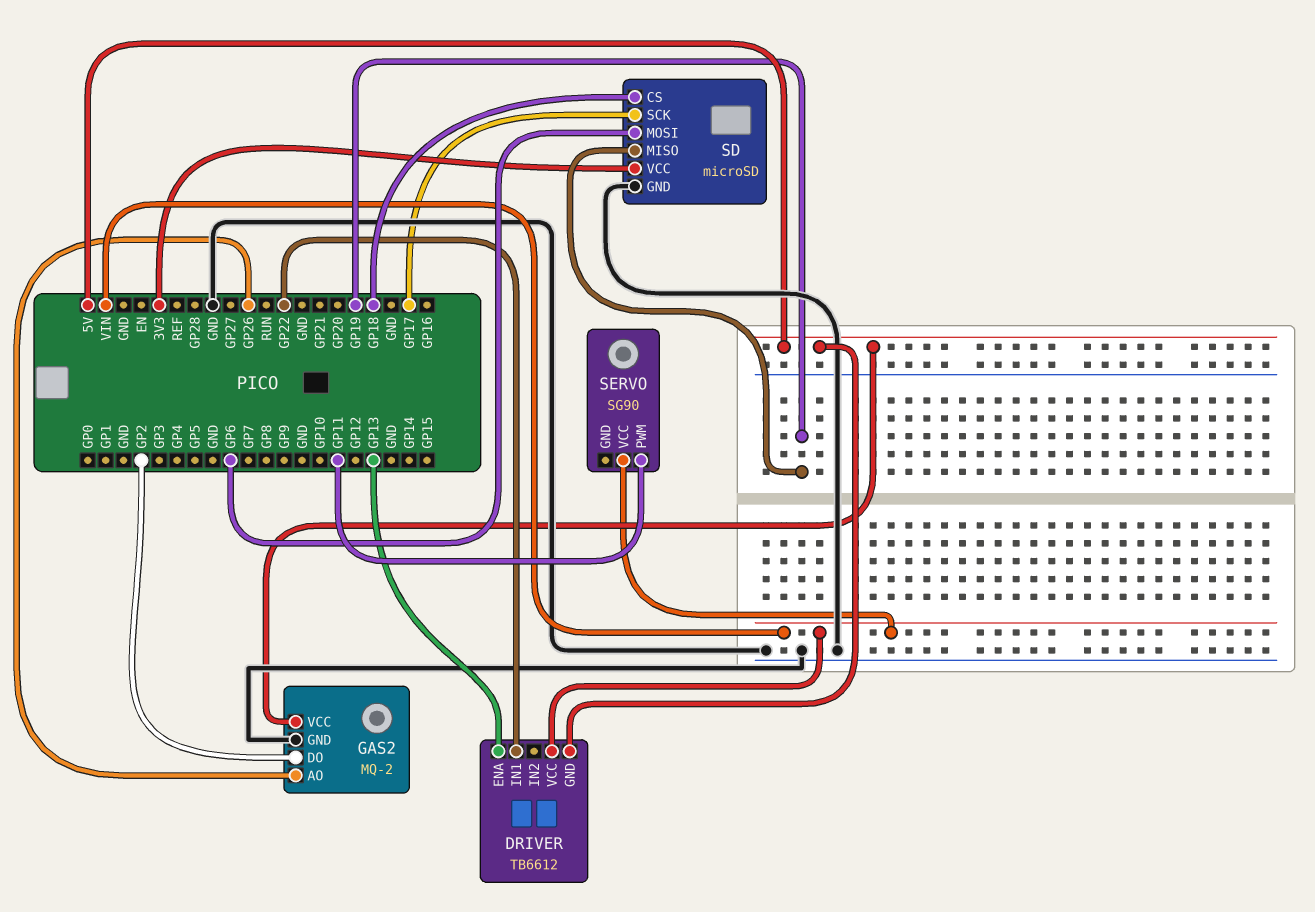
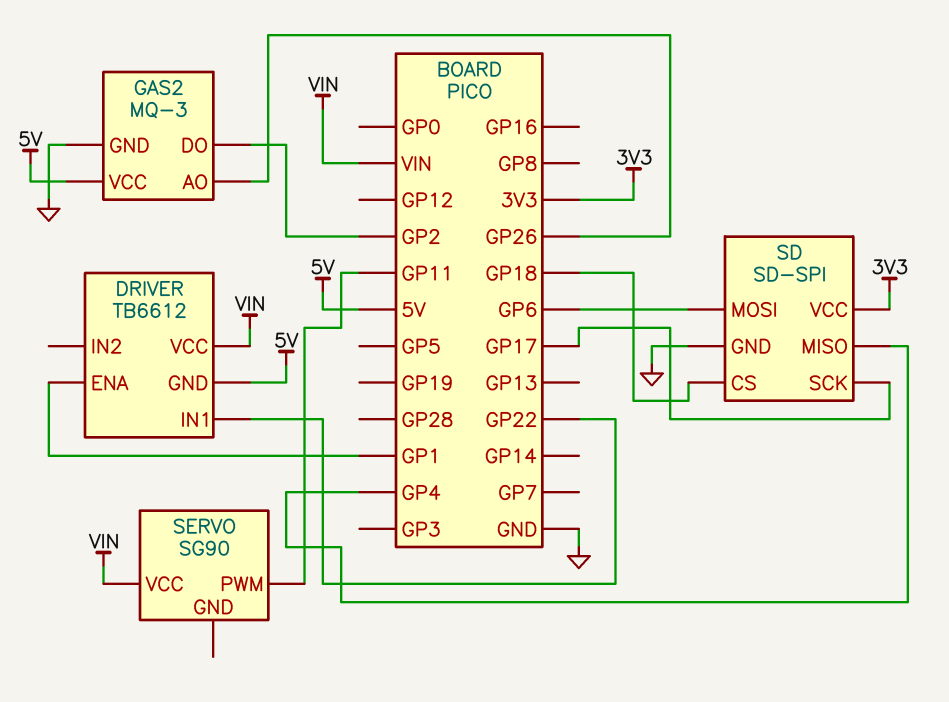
DRIVER pin ENA: GP13 -> GP1
GAS2: MQ-2 -> MQ-3
SD: microSD -> SD-SPI
SD pin MISO: GP19 -> GP4

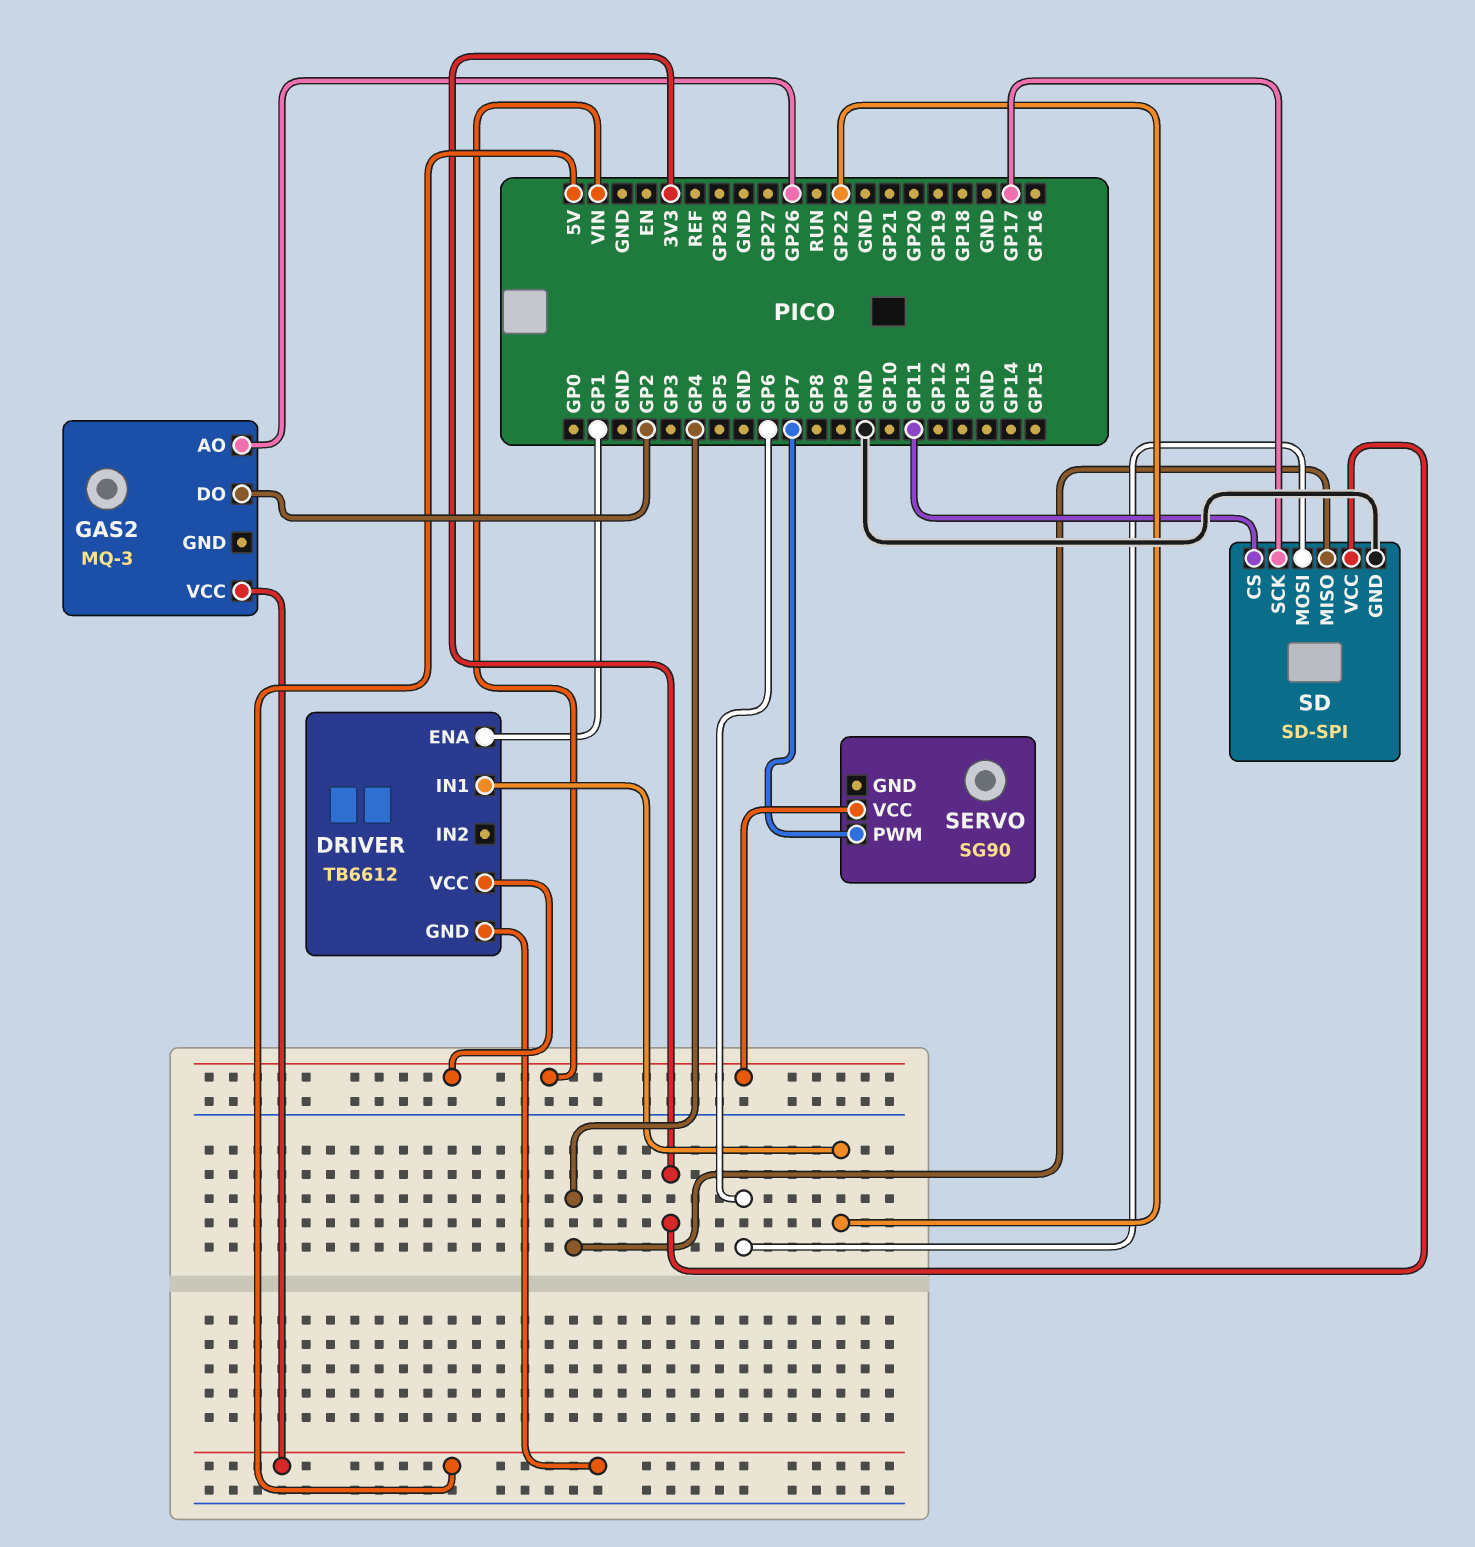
GAS2 pin GND: GND -> none
SD pin CS: GP18 -> GP11
SERVO pin PWM: GP11 -> GP7

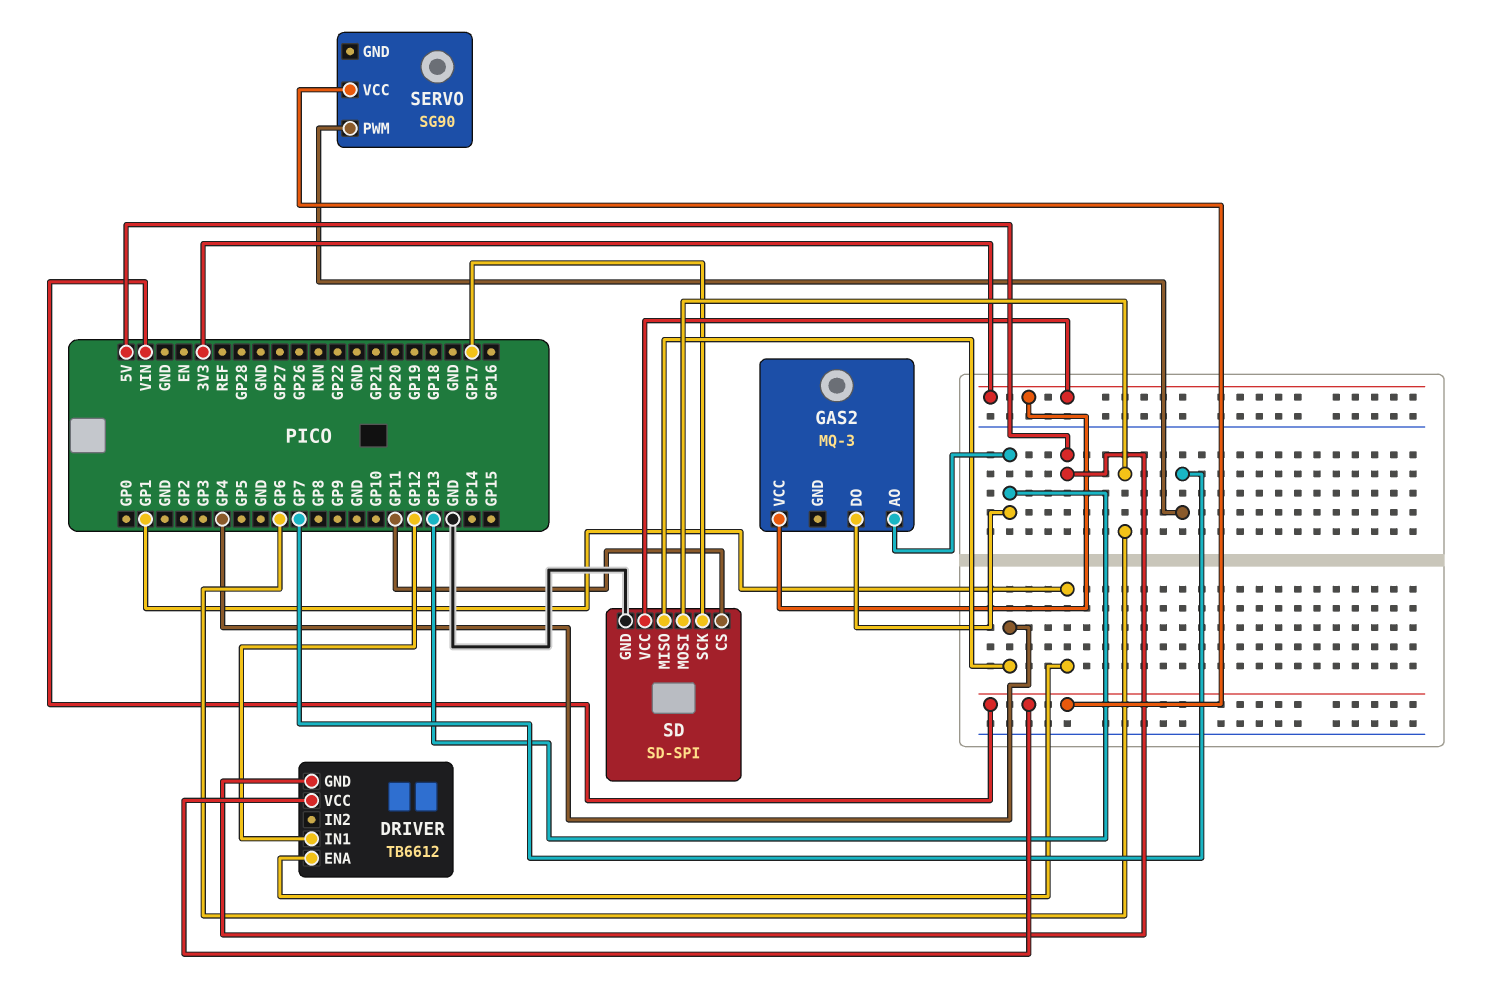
DRIVER pin IN1: GP22 -> GP12
GAS2 pin AO: GP26 -> GP13
GAS2 pin DO: GP2 -> GP13
GAS2 pin VCC: 5V -> 3V3

